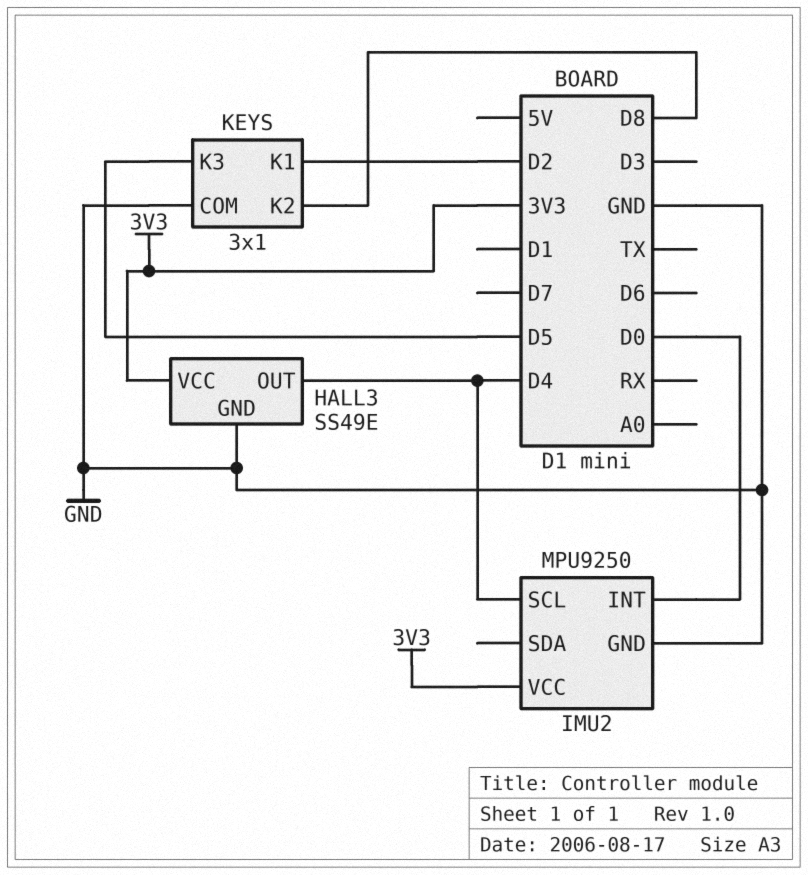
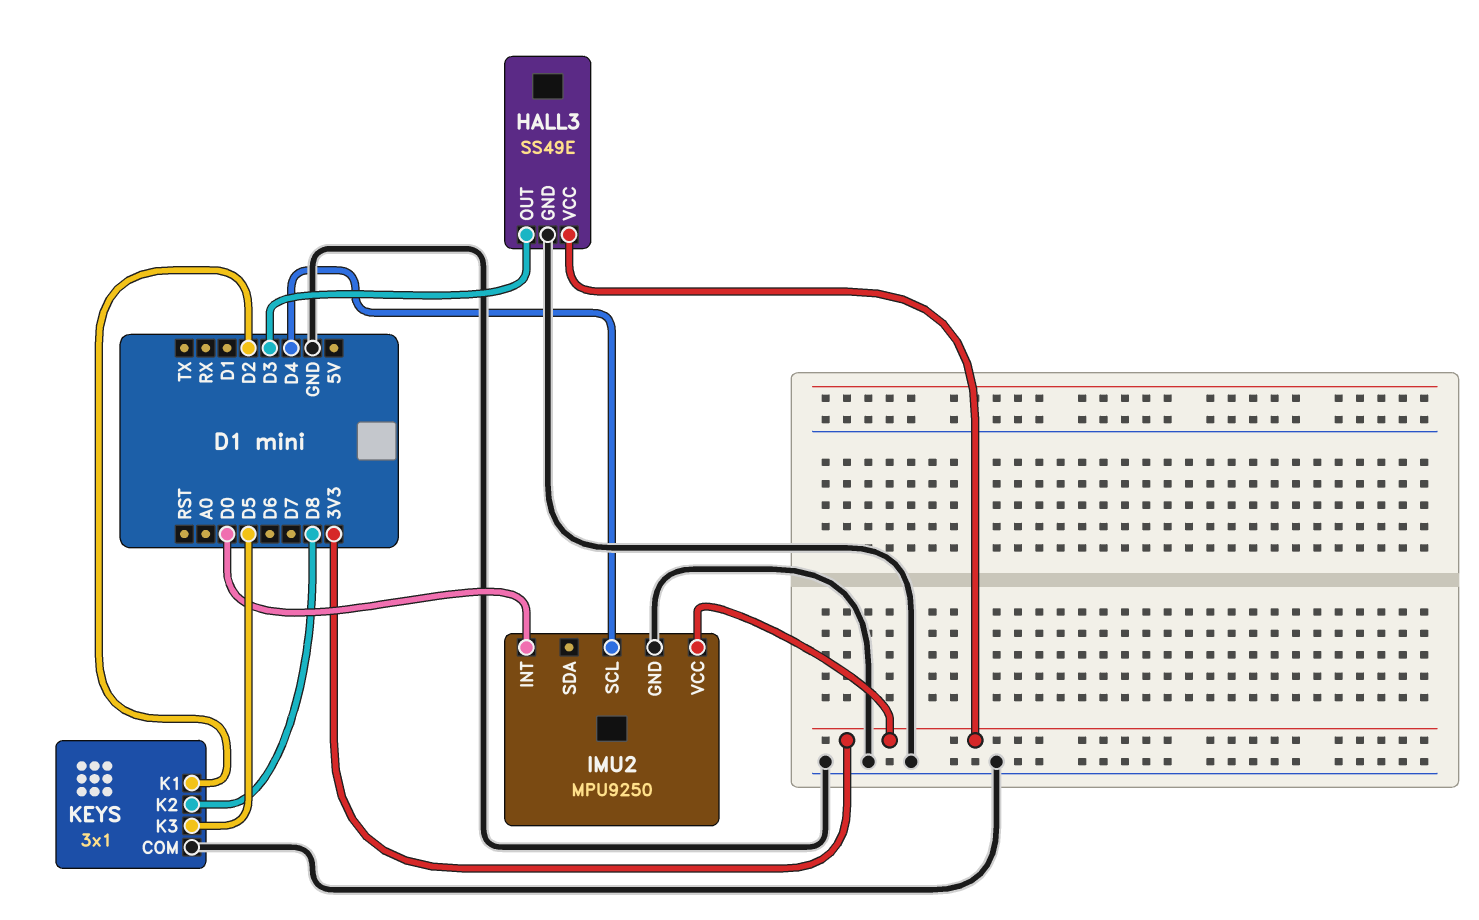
HALL3 pin OUT: D4 -> D3

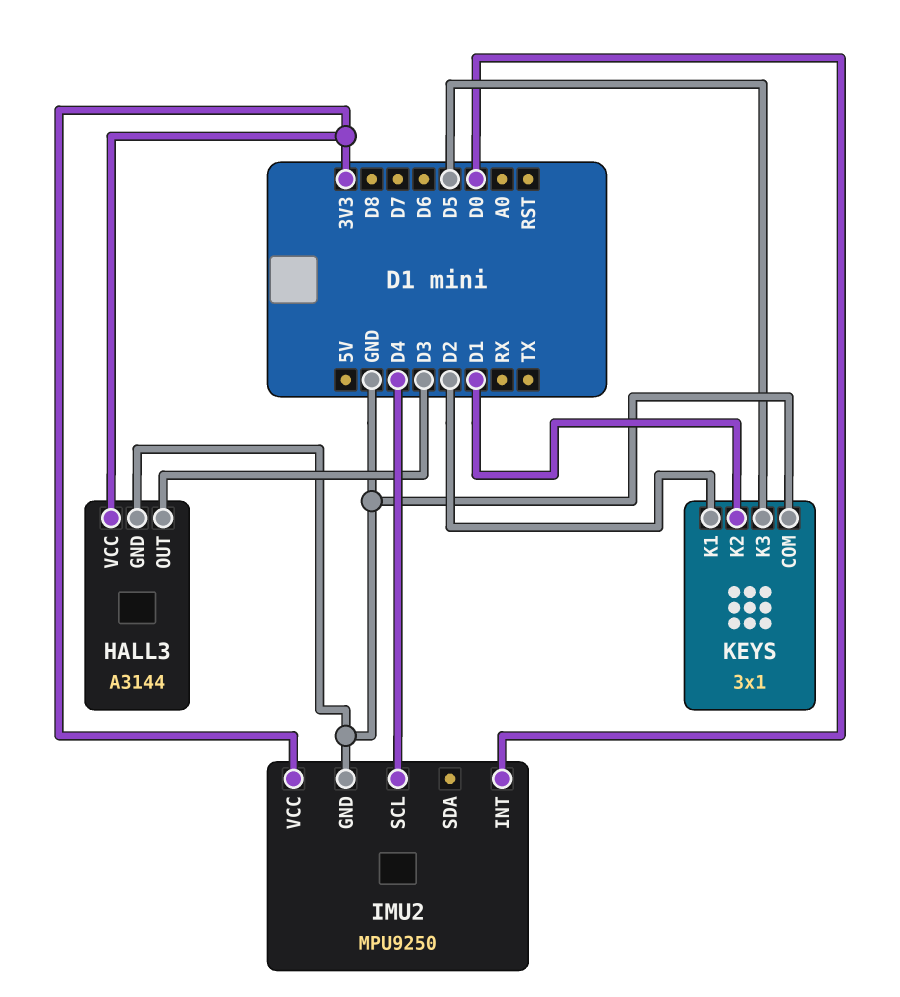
HALL3: SS49E -> A3144
KEYS pin K2: D8 -> D1

